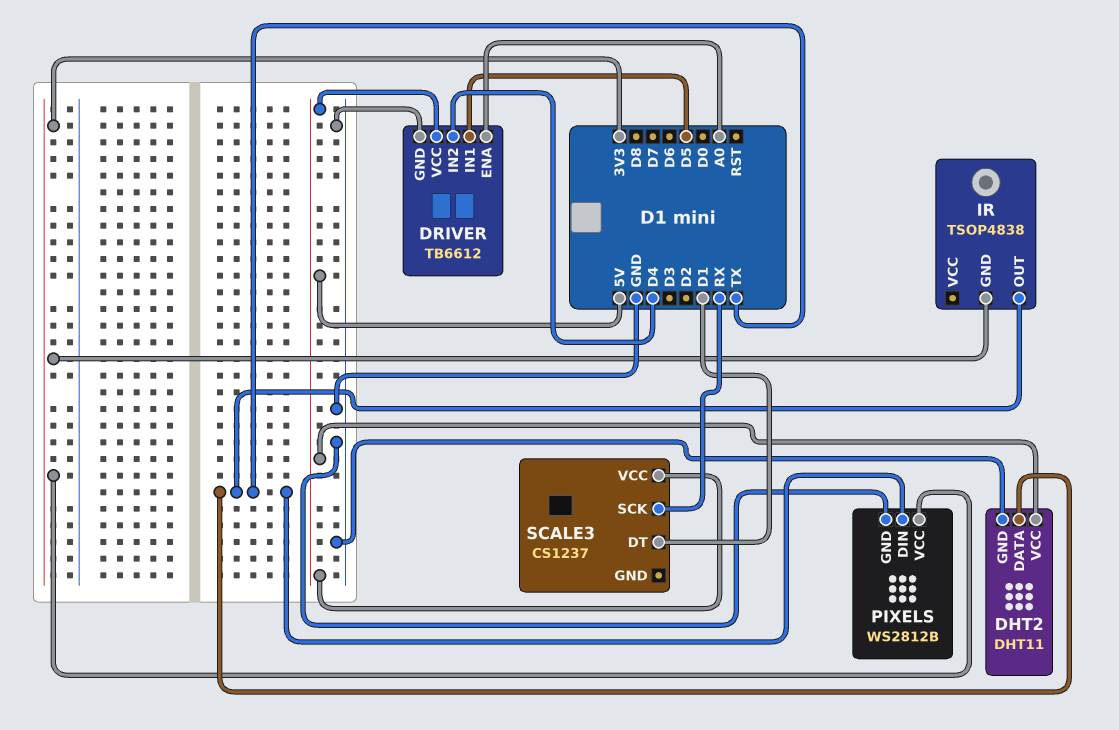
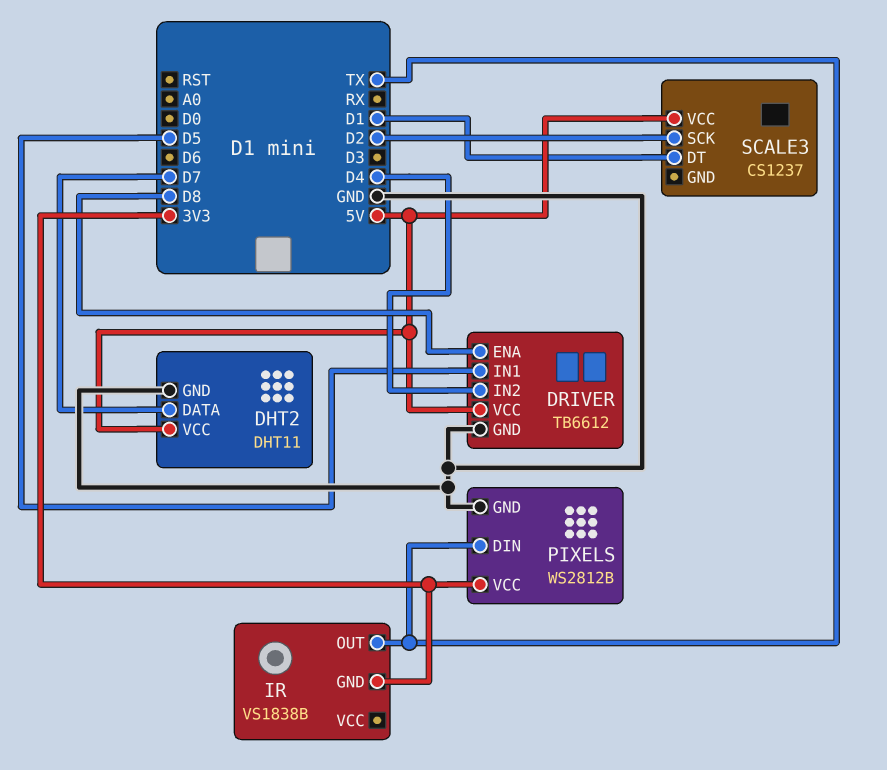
DHT2 pin DATA: TX -> D7
DRIVER pin ENA: A0 -> D8
IR: TSOP4838 -> VS1838B
SCALE3 pin SCK: RX -> D2

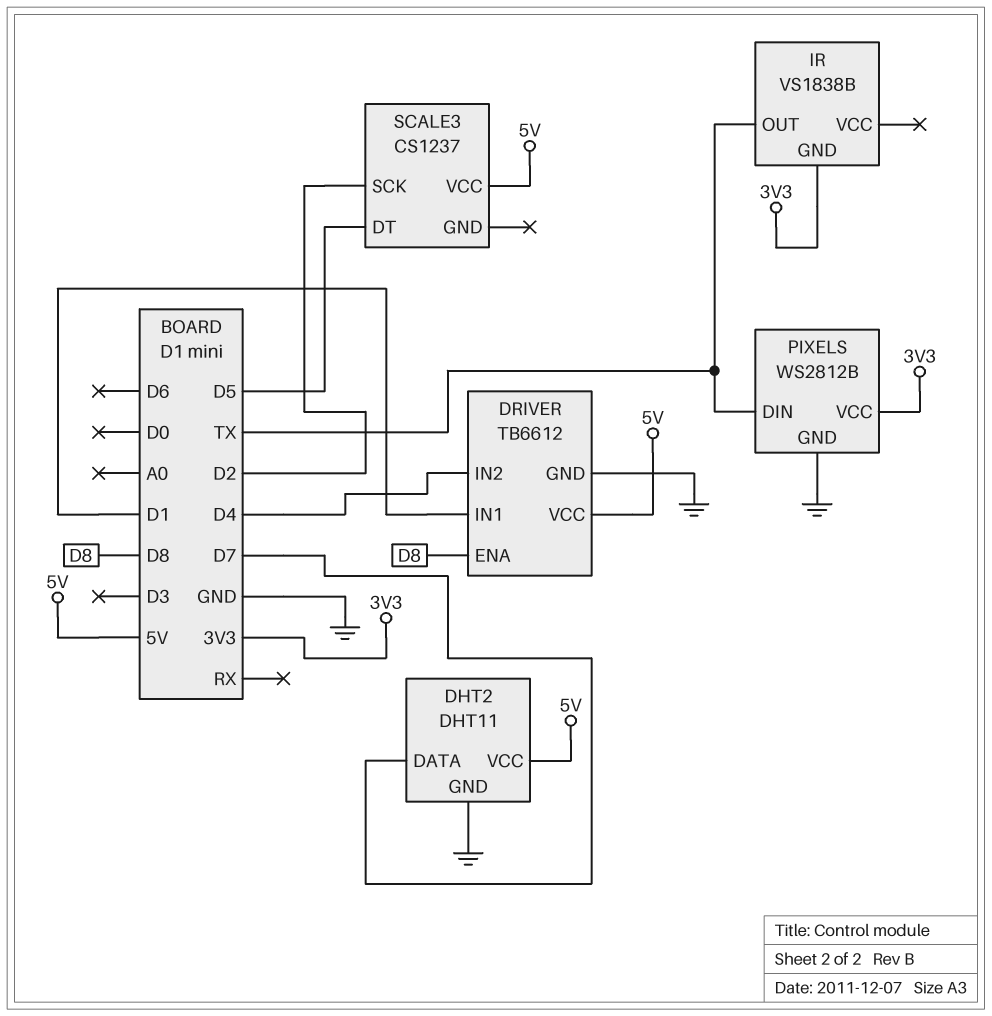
DRIVER pin IN1: D5 -> D1
SCALE3 pin DT: D1 -> D5

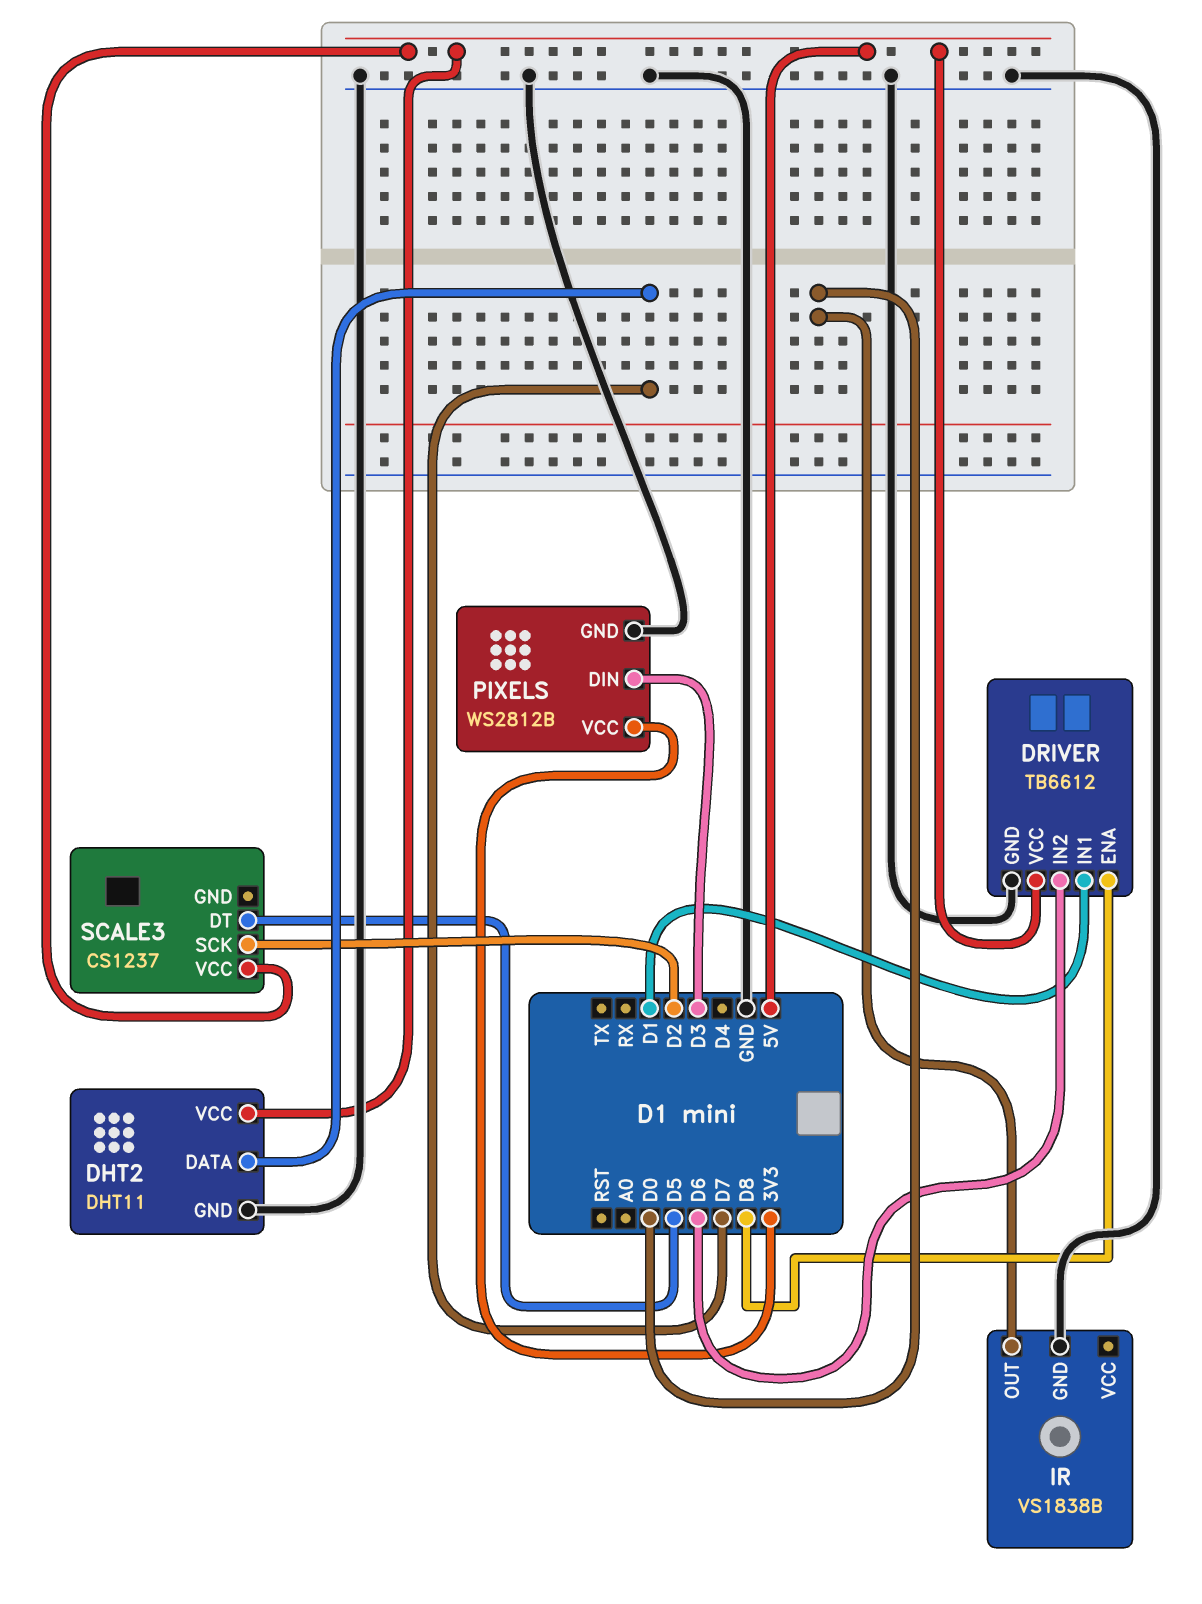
DRIVER pin IN2: D4 -> D6
IR pin GND: 3V3 -> GND
IR pin OUT: TX -> D0
PIXELS pin DIN: TX -> D3

